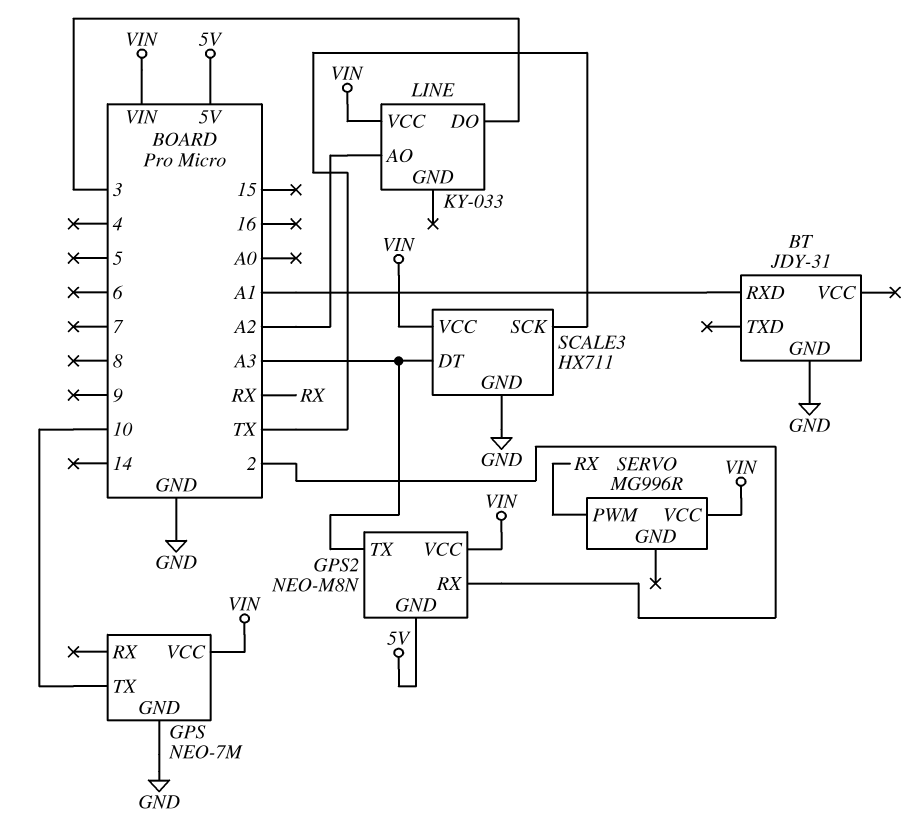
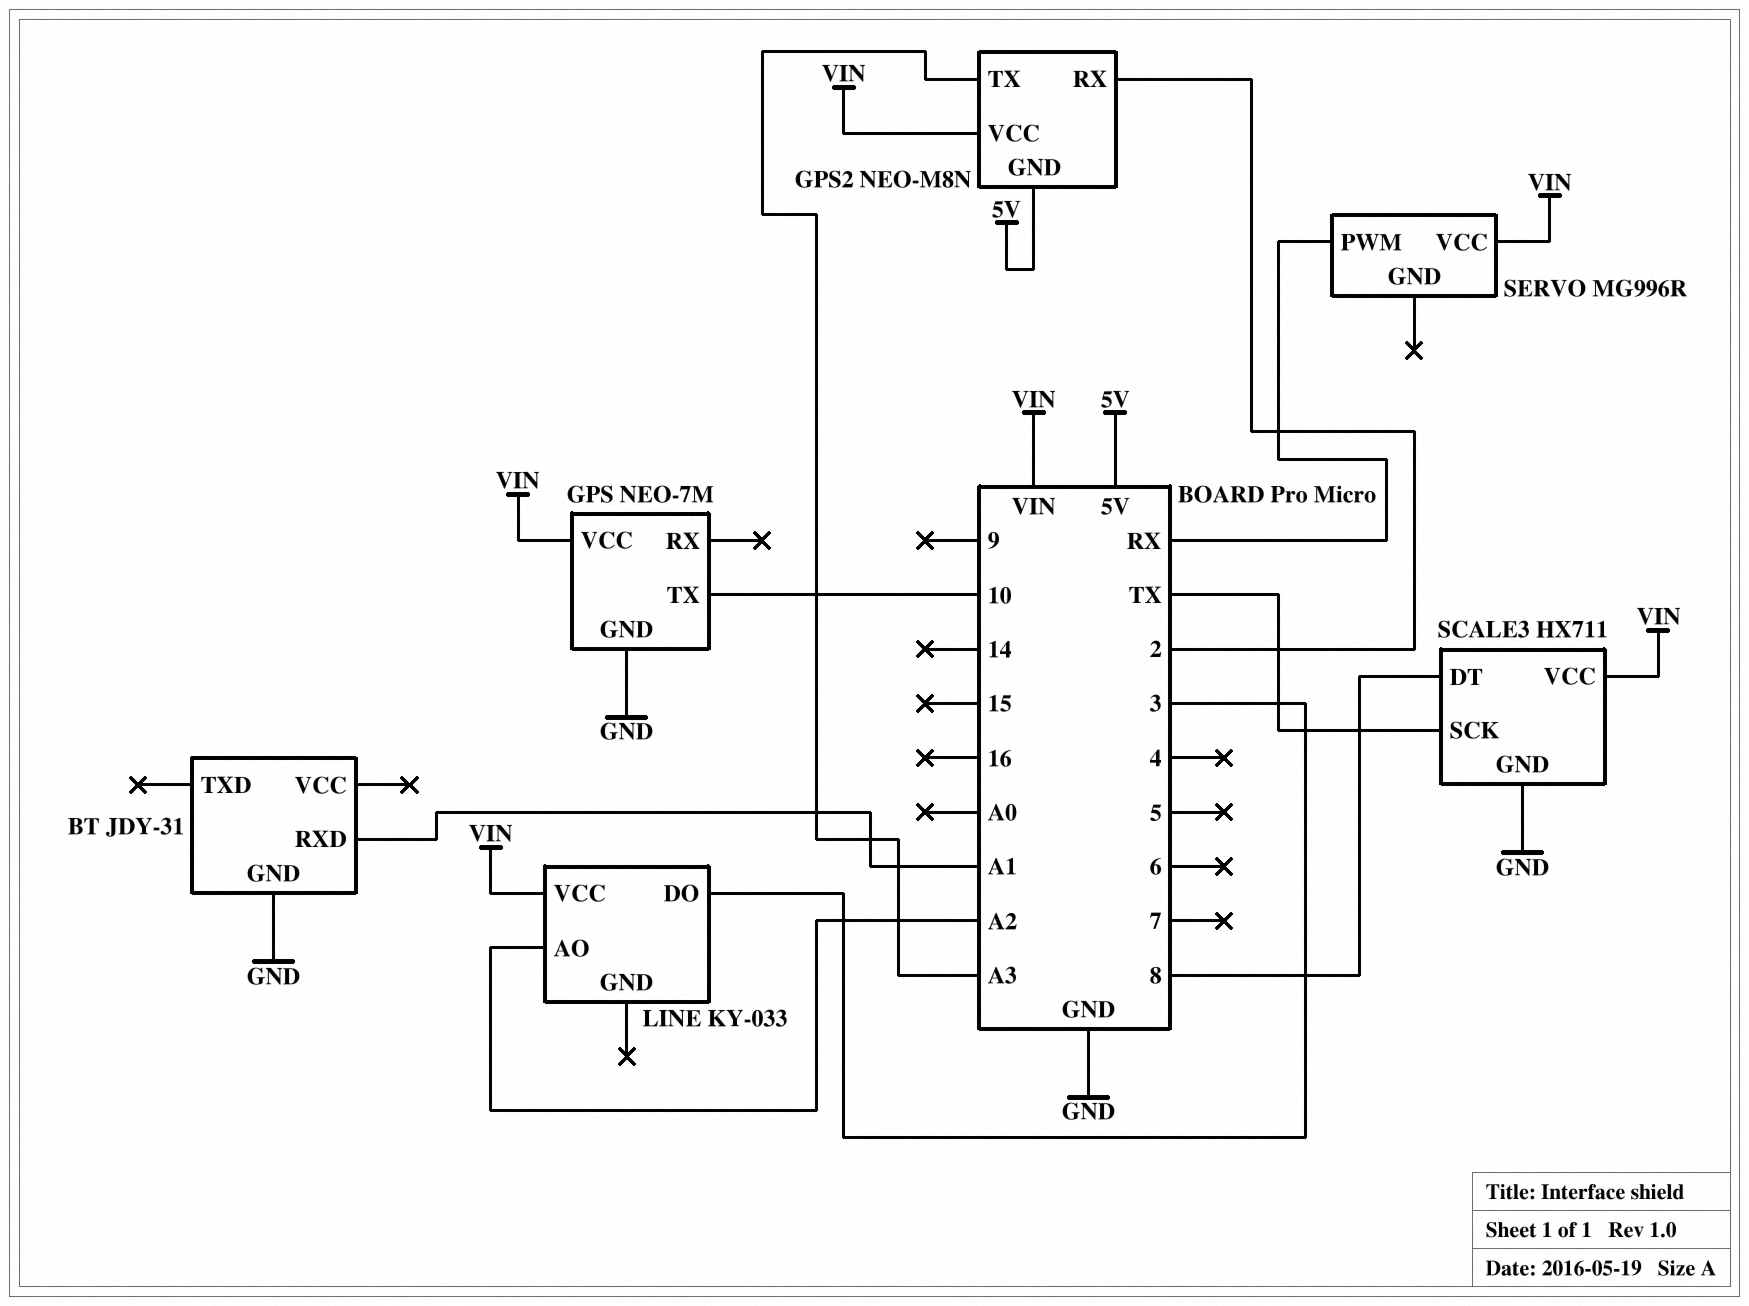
SCALE3 pin DT: A3 -> 8

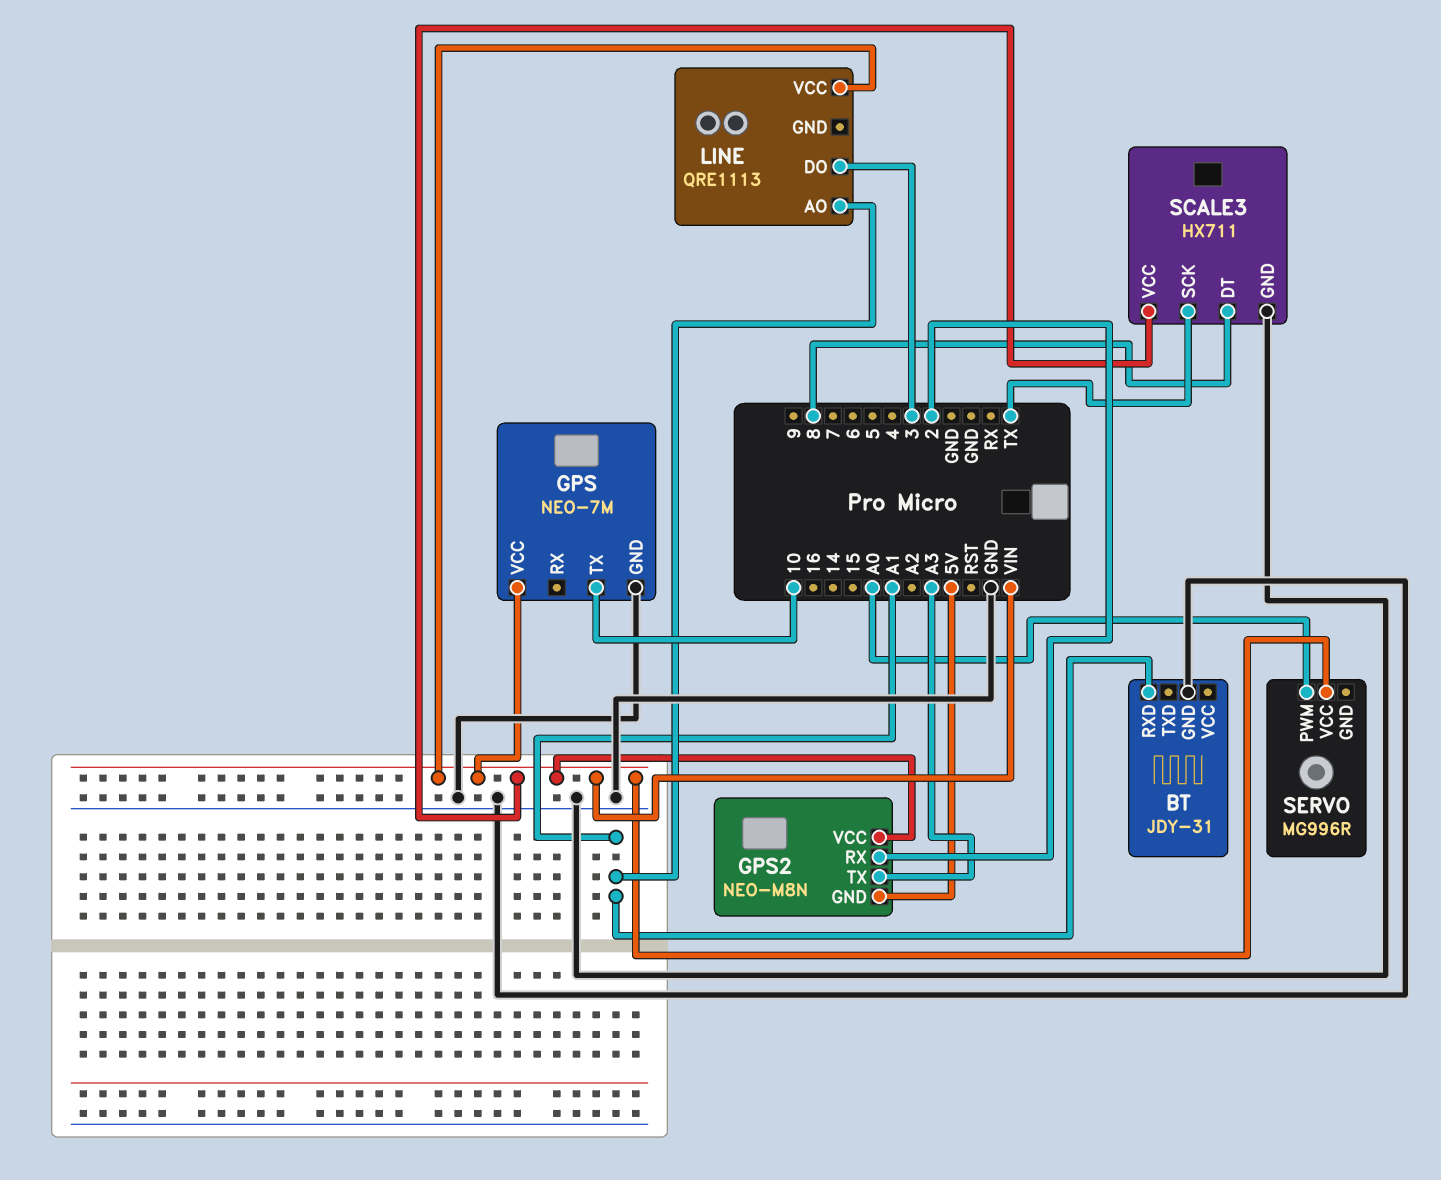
LINE: KY-033 -> QRE1113
LINE pin AO: A2 -> A1
SERVO pin PWM: RX -> A0

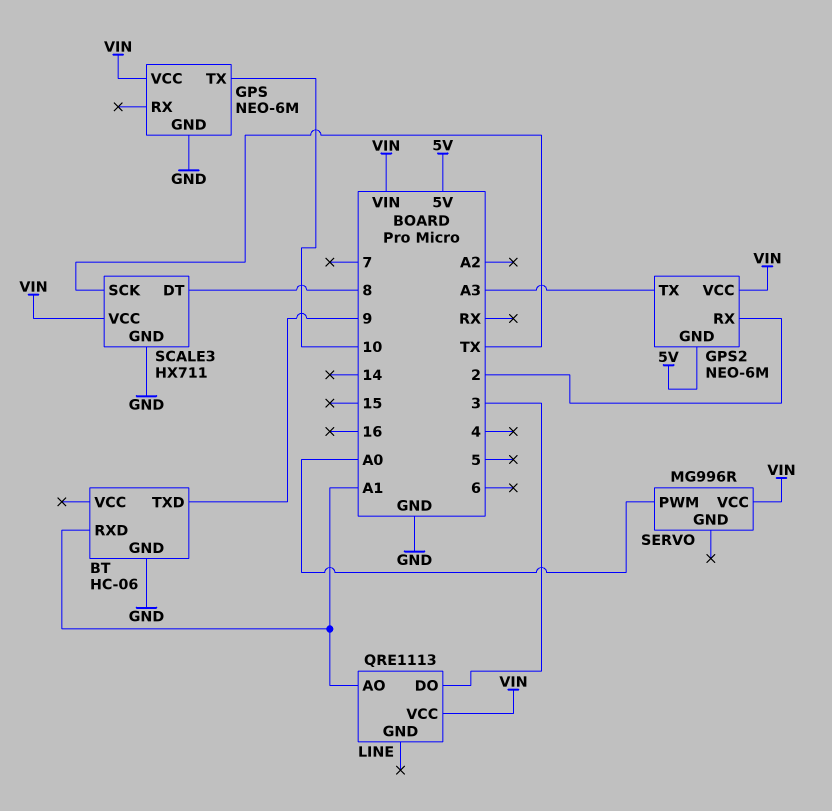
BT: JDY-31 -> HC-06
BT pin TXD: none -> 9
GPS: NEO-7M -> NEO-6M
GPS2: NEO-M8N -> NEO-6M

